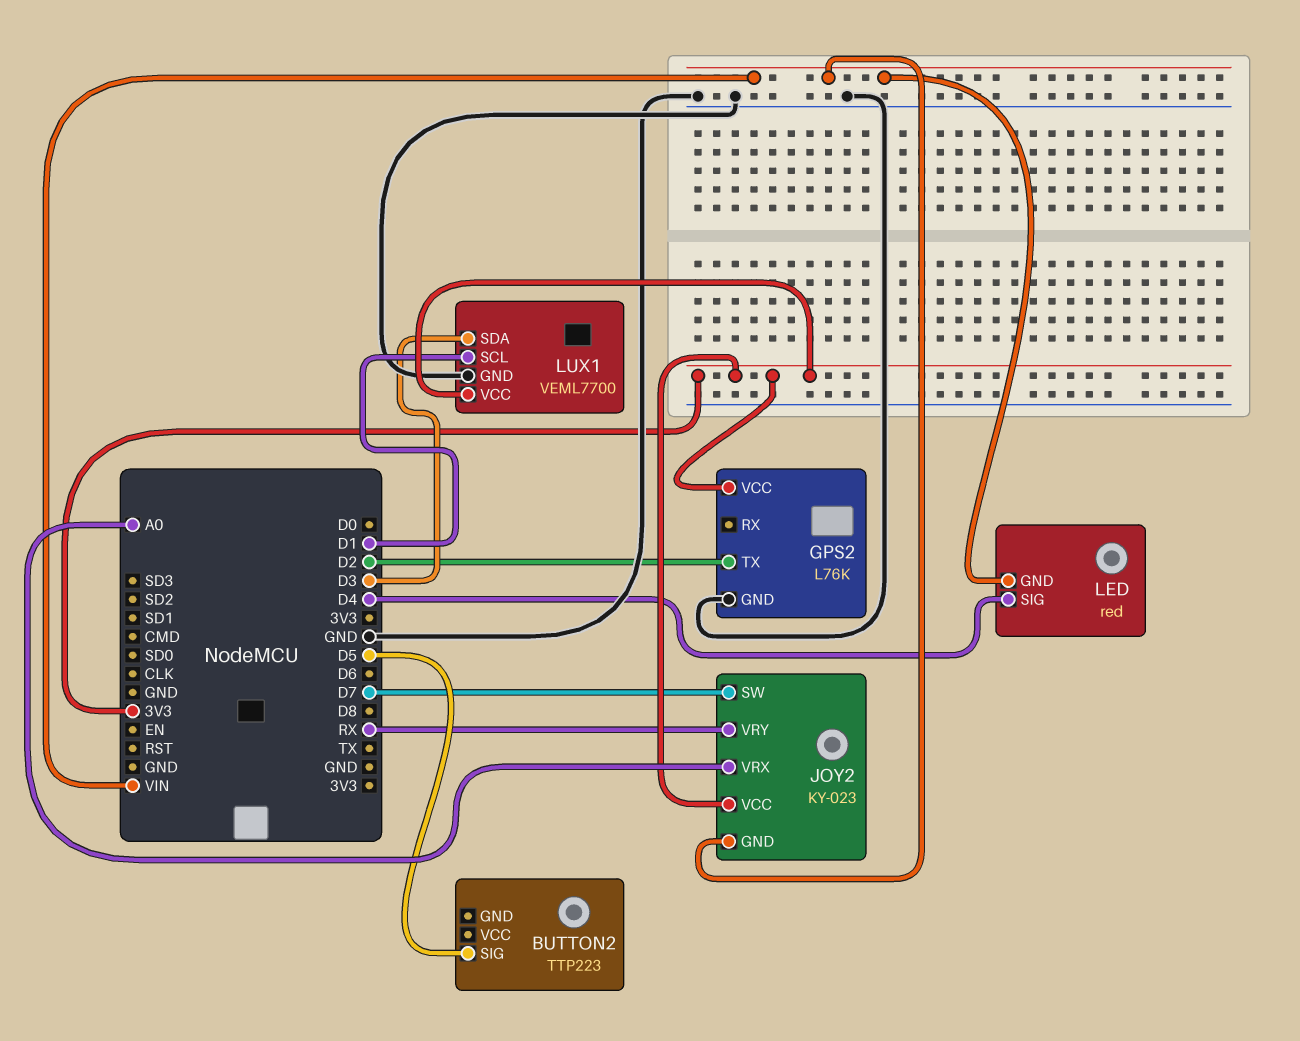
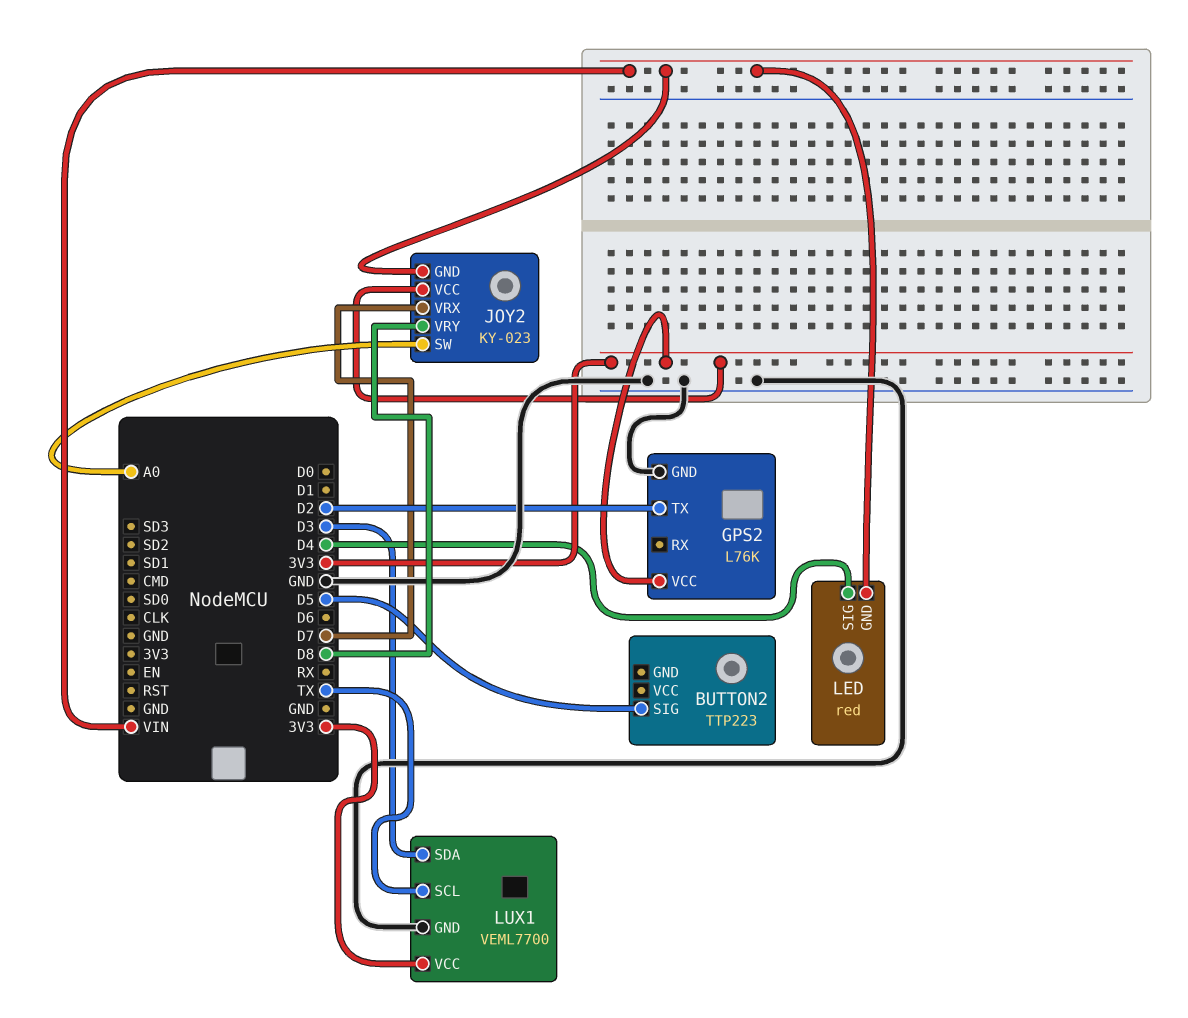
JOY2 pin SW: D7 -> A0
JOY2 pin VRX: A0 -> D7
JOY2 pin VRY: RX -> D8
LUX1 pin SCL: D1 -> TX

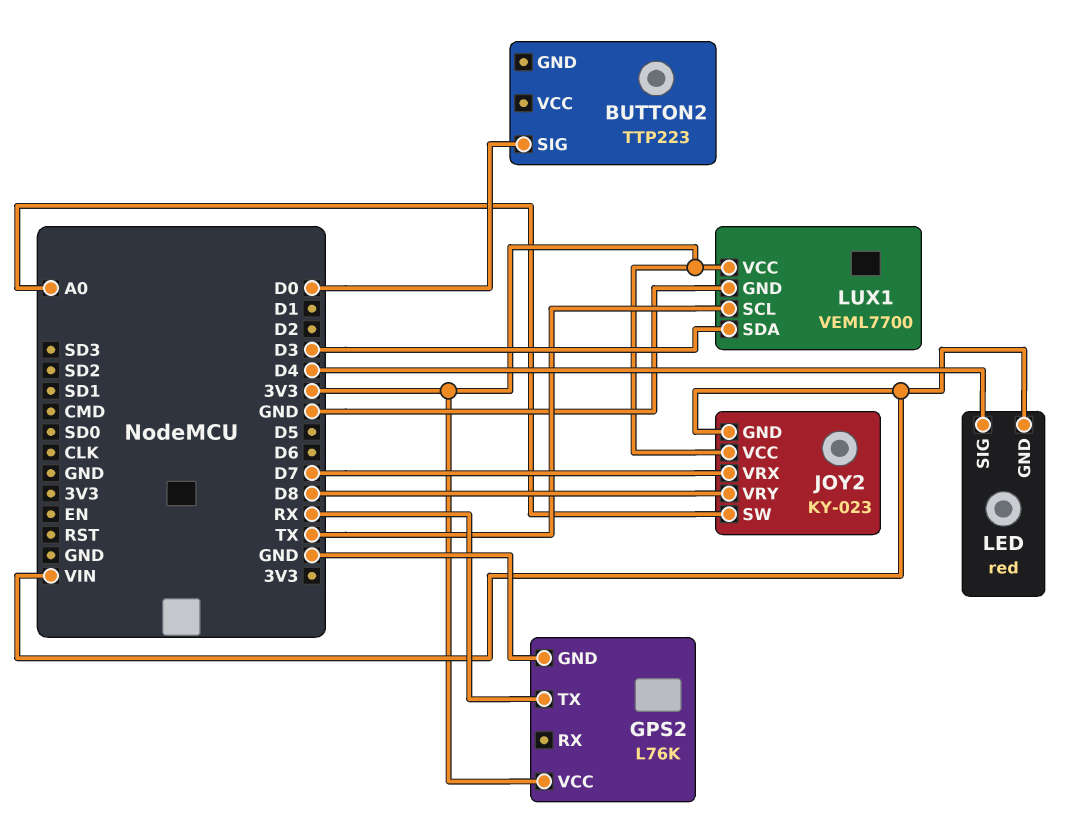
BUTTON2 pin SIG: D5 -> D0
GPS2 pin TX: D2 -> RX

